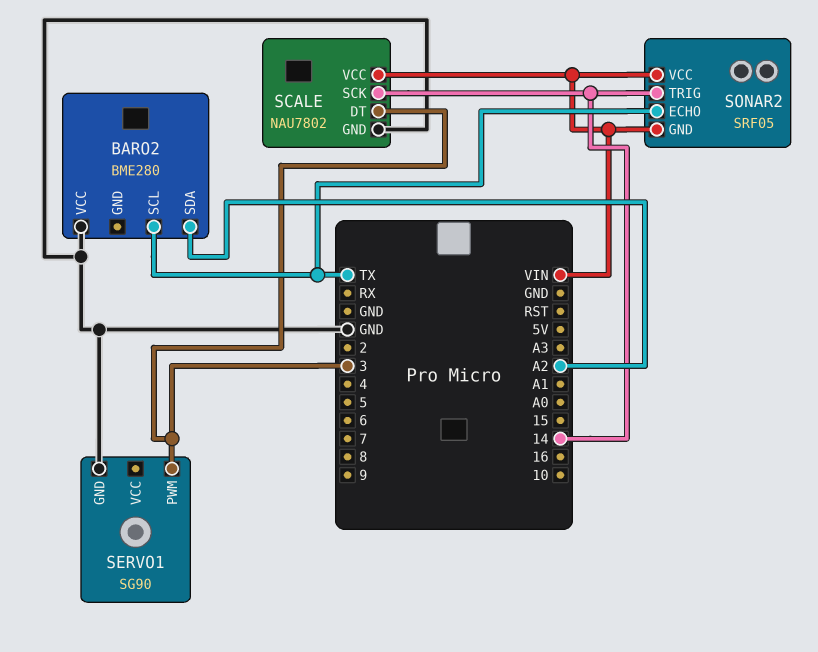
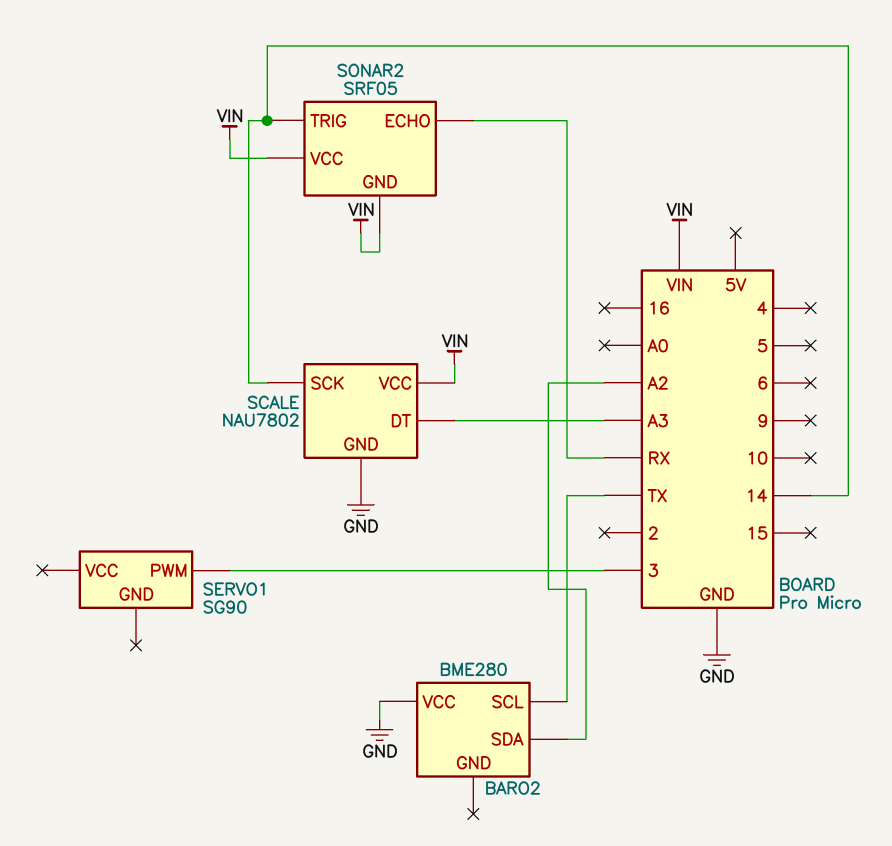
SCALE pin DT: 3 -> A3
SERVO1 pin GND: GND -> none
SONAR2 pin ECHO: TX -> RX

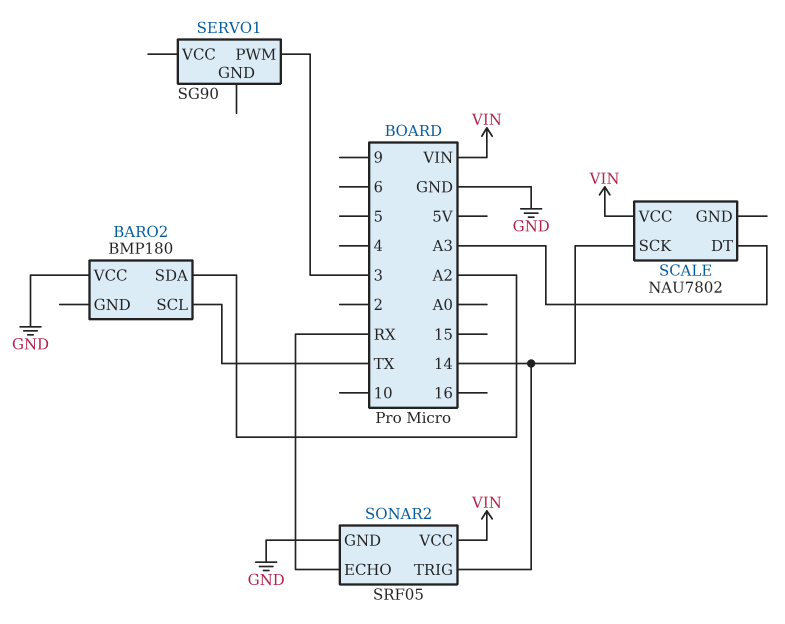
BARO2: BME280 -> BMP180
SCALE pin GND: GND -> none
SONAR2 pin GND: VIN -> GND

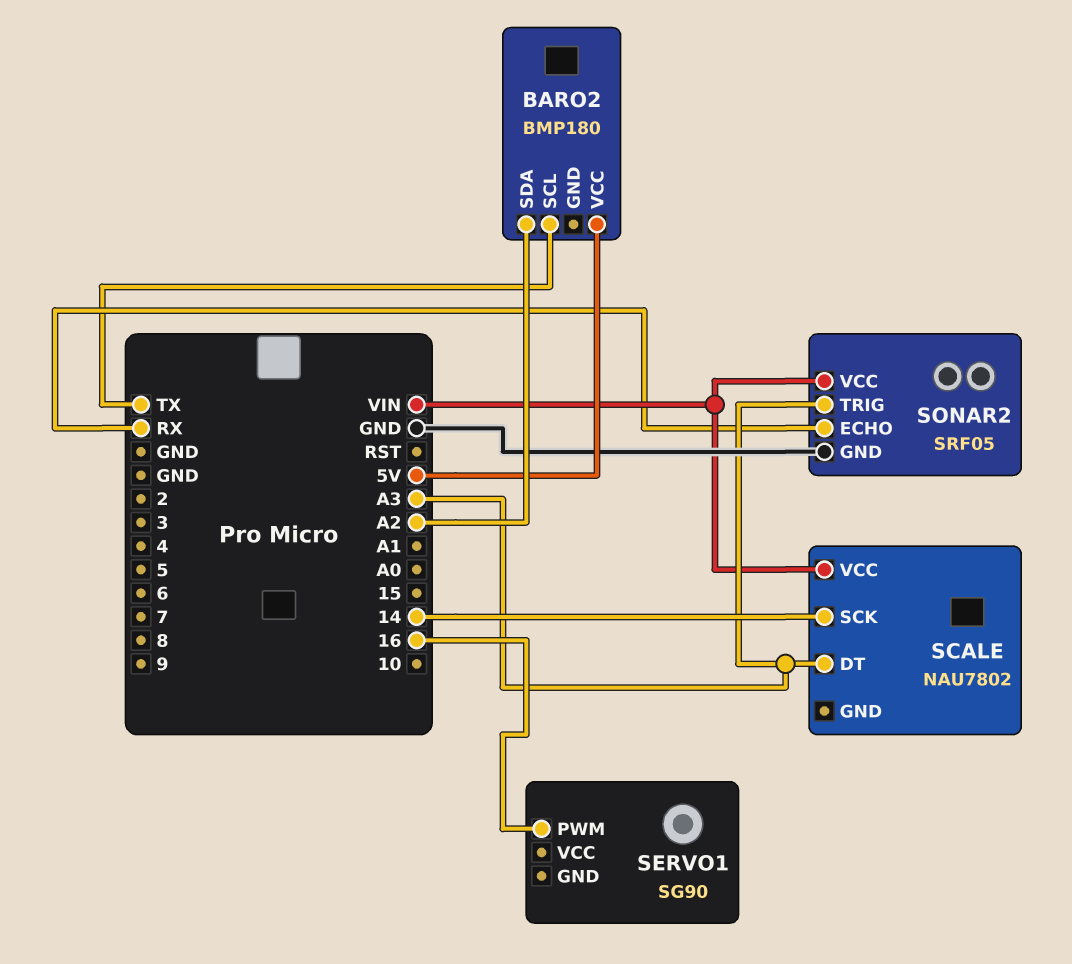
BARO2 pin VCC: GND -> 5V
SERVO1 pin PWM: 3 -> 16
SONAR2 pin TRIG: 14 -> A3

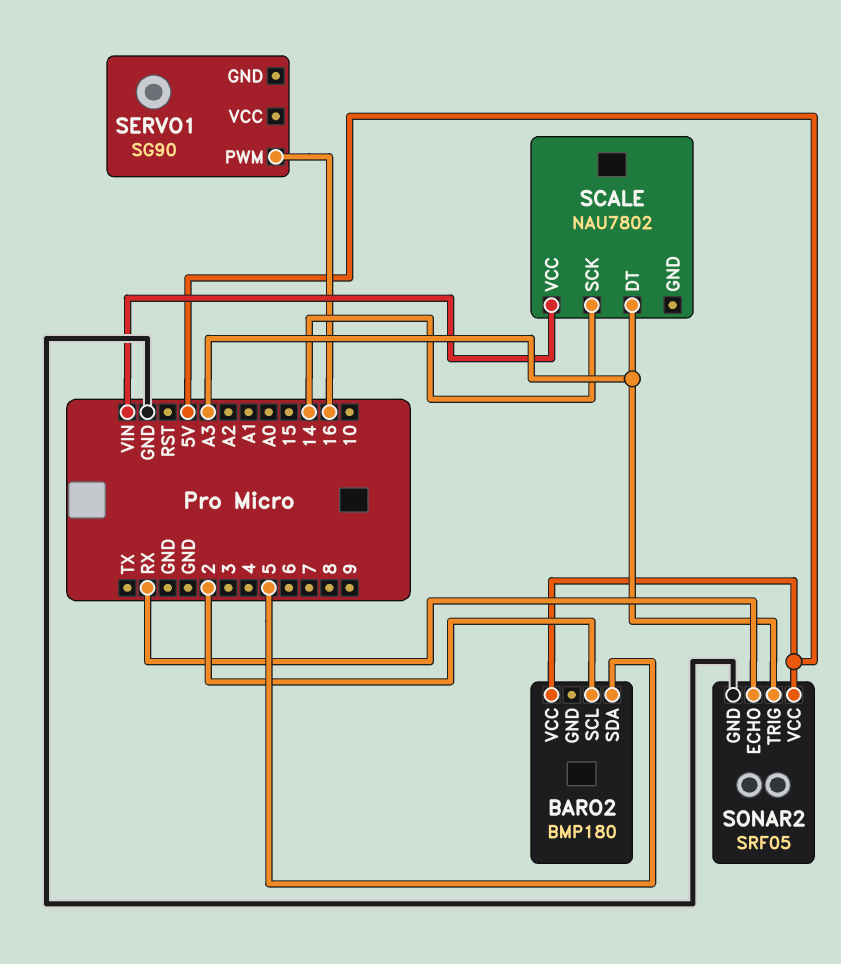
BARO2 pin SCL: TX -> 2
BARO2 pin SDA: A2 -> 5
SONAR2 pin VCC: VIN -> 5V

